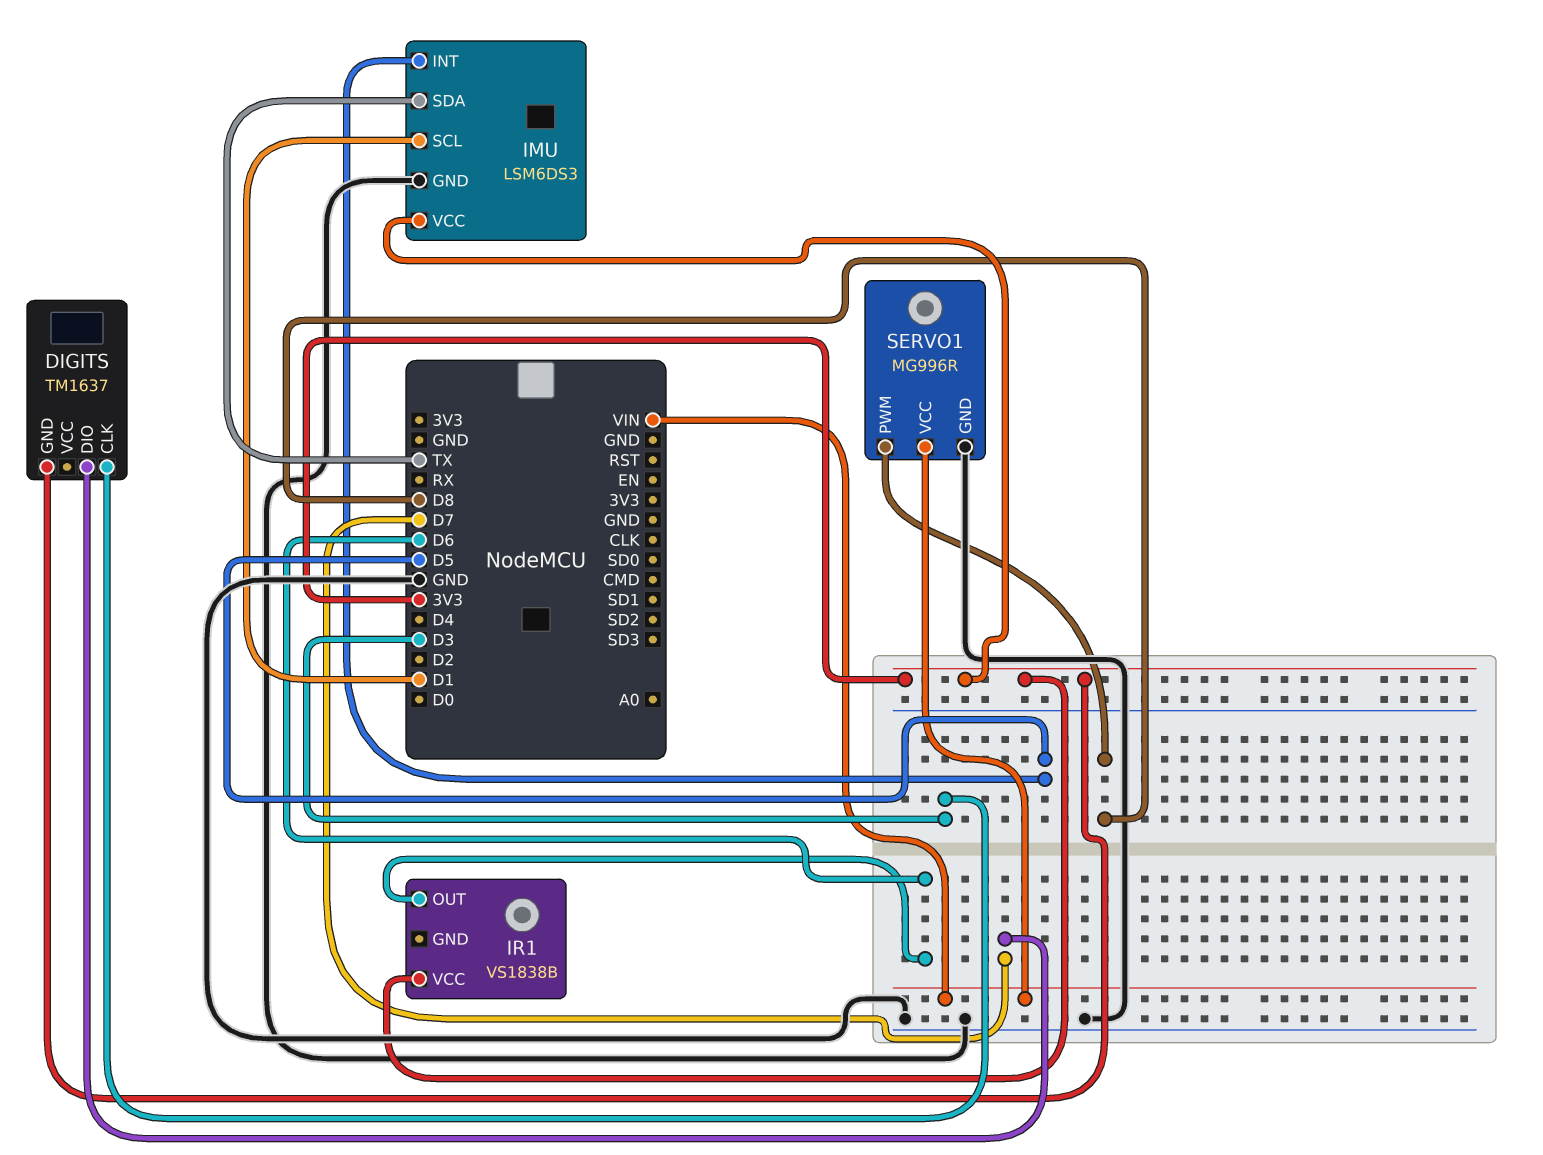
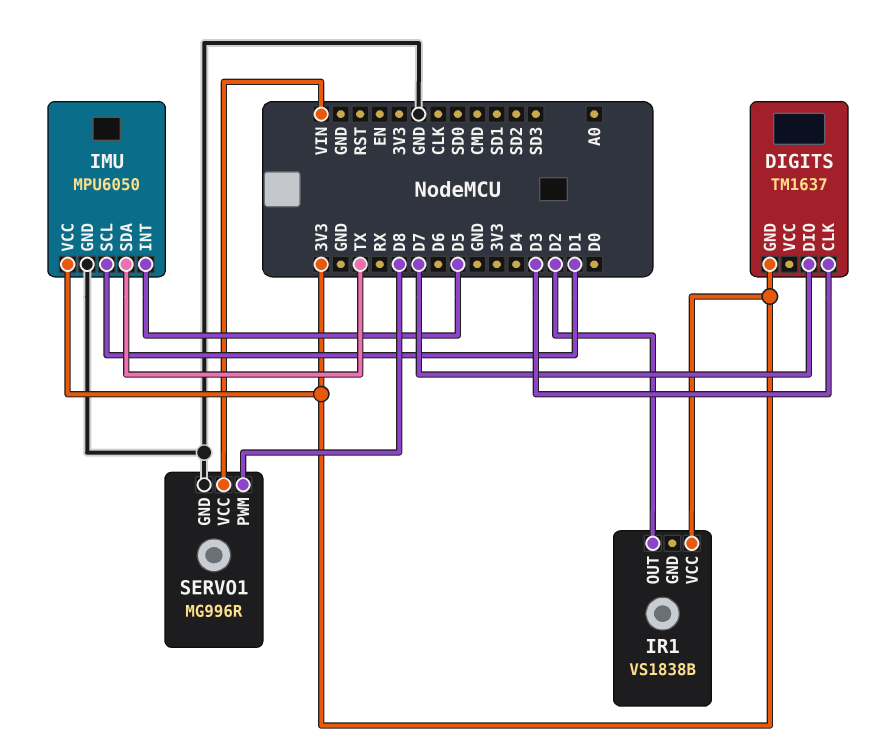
IMU: LSM6DS3 -> MPU6050
IR1 pin OUT: D6 -> D2

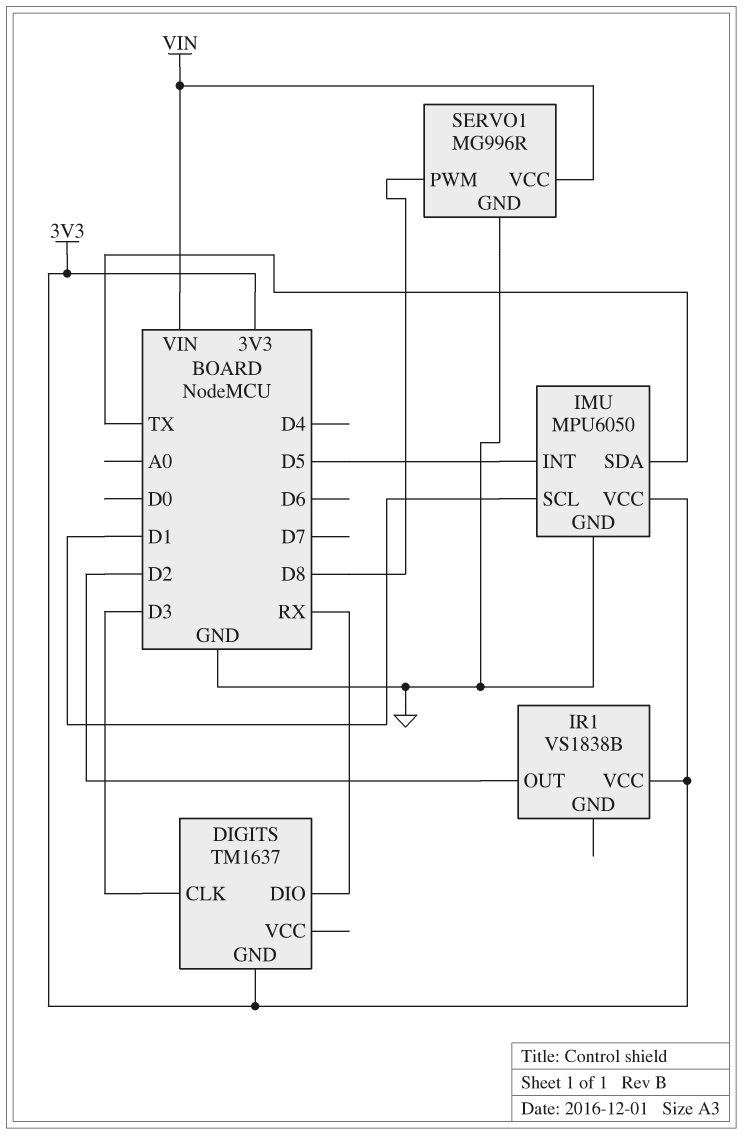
DIGITS pin DIO: D7 -> RX

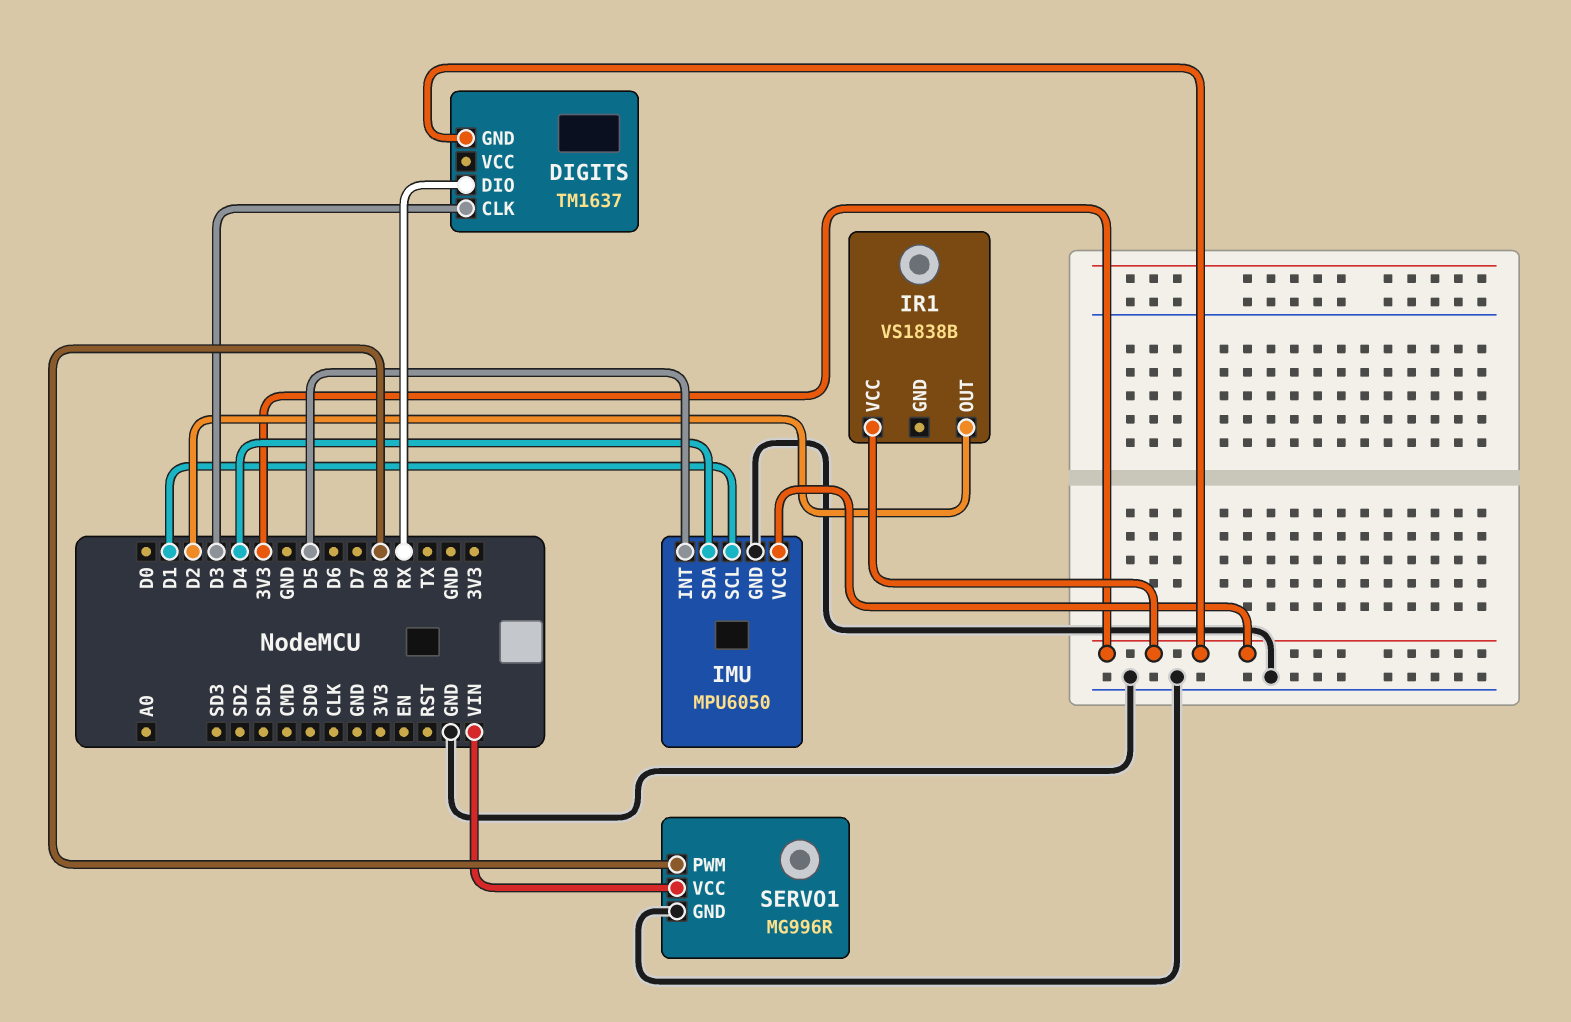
IMU pin SDA: TX -> D4

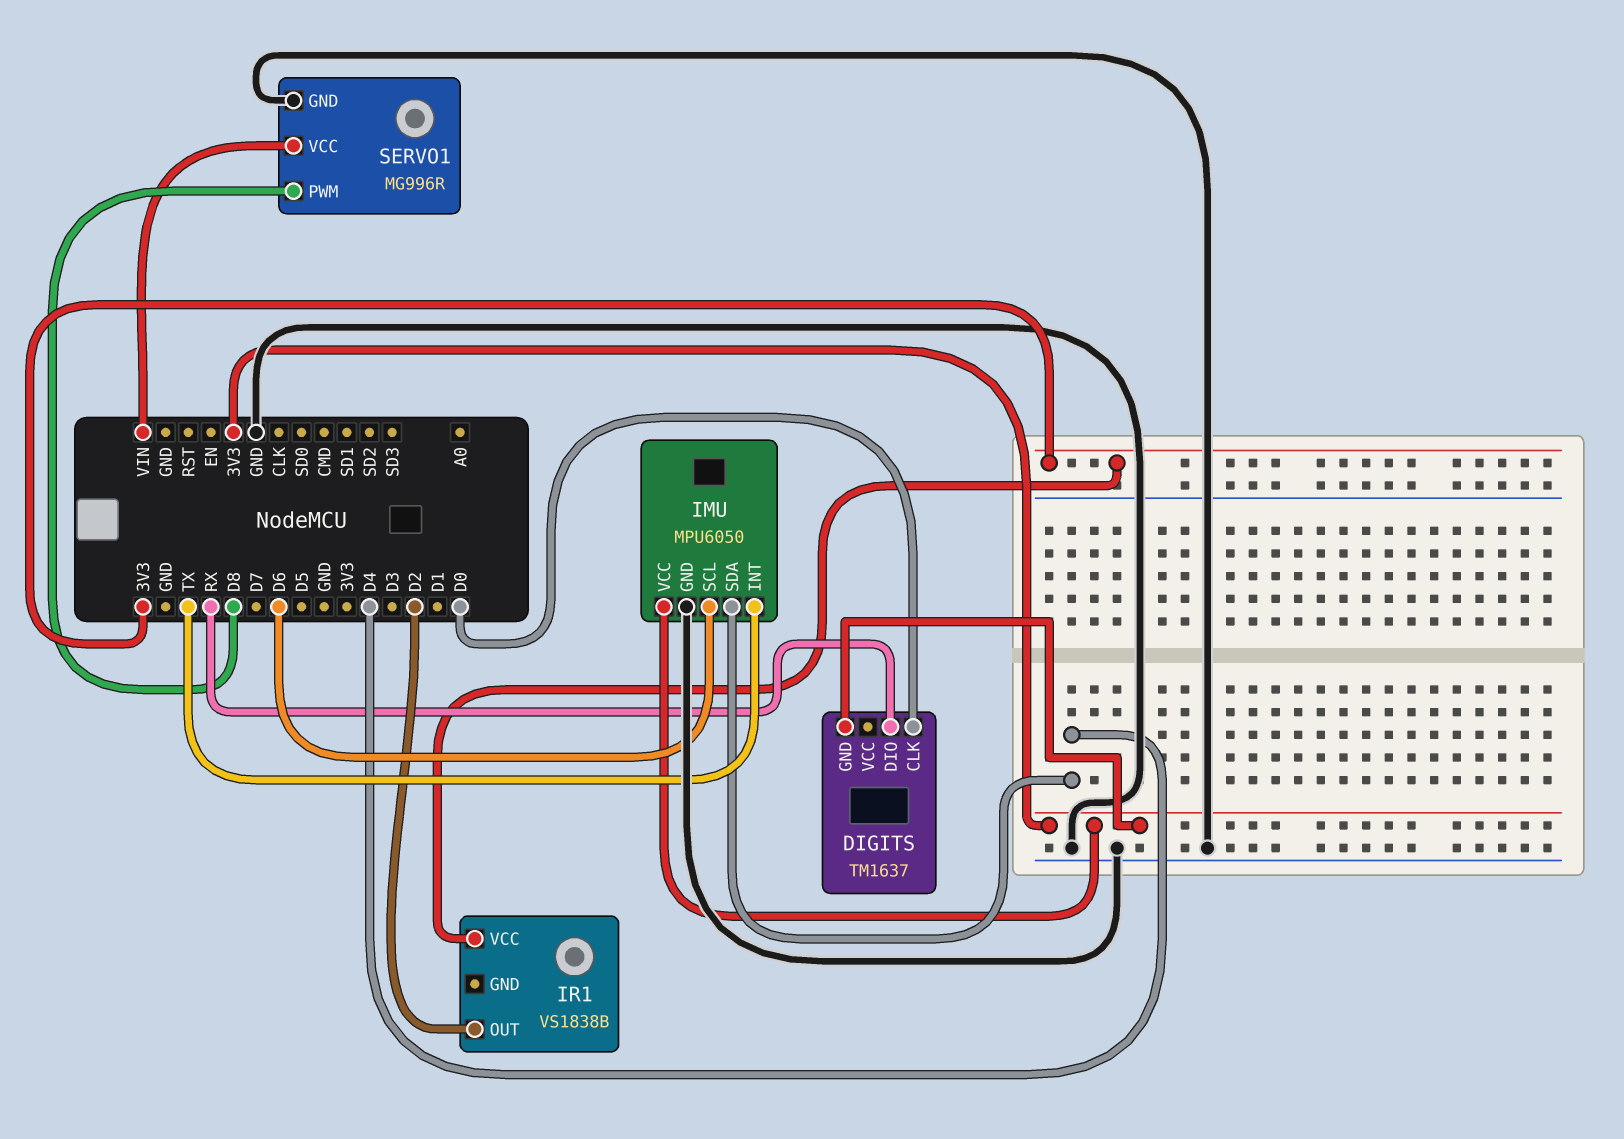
DIGITS pin CLK: D3 -> D0
IMU pin INT: D5 -> TX
IMU pin SCL: D1 -> D6

